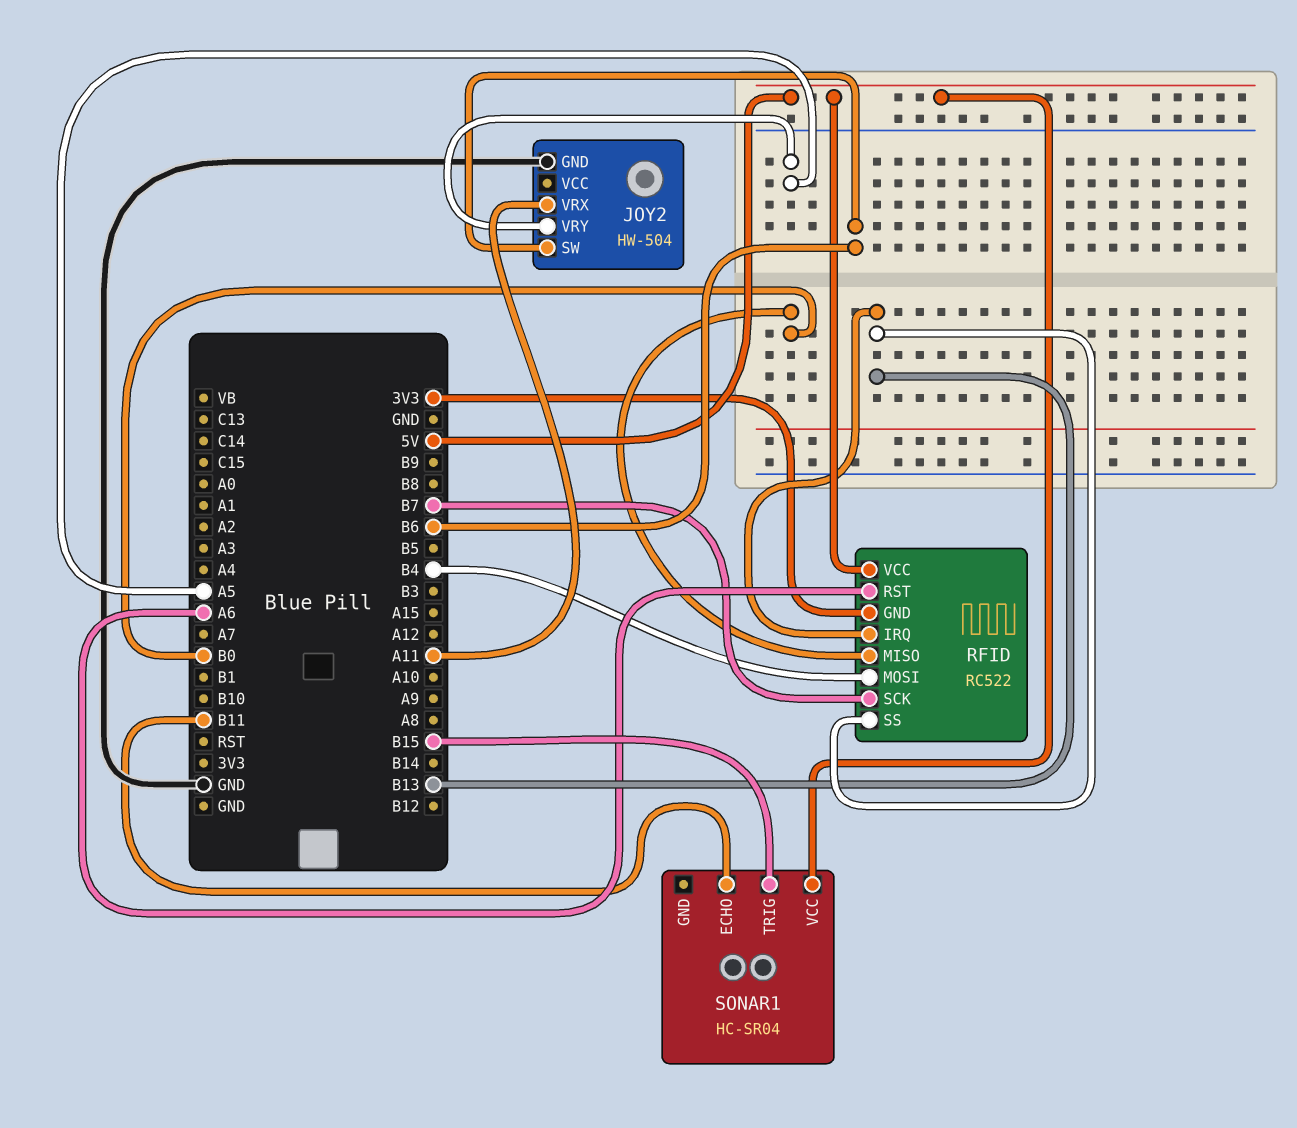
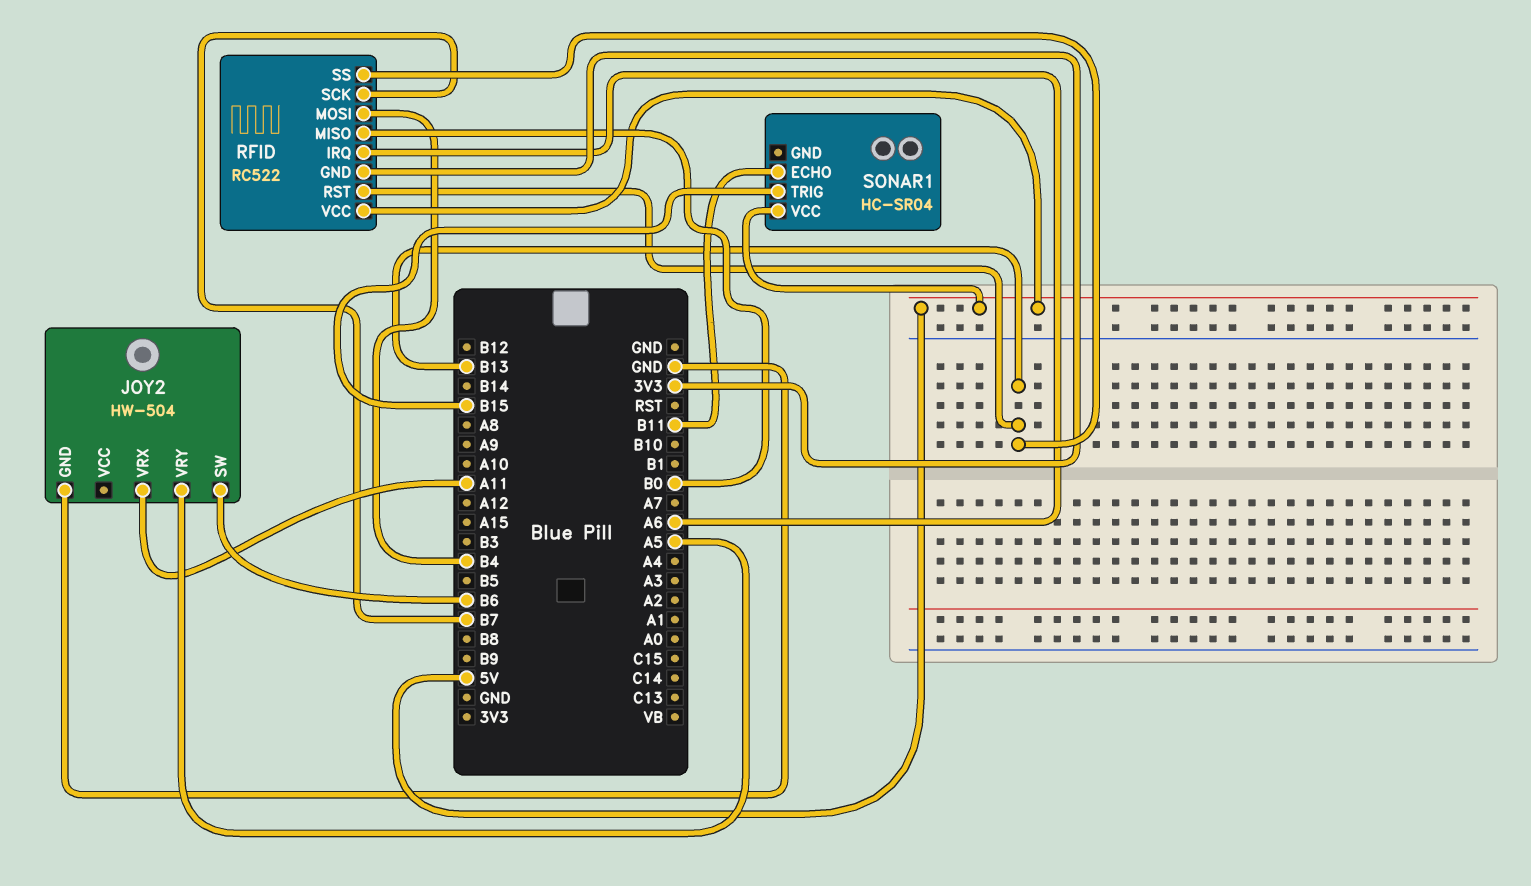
RFID pin IRQ: B13 -> A6
RFID pin RST: A6 -> B13

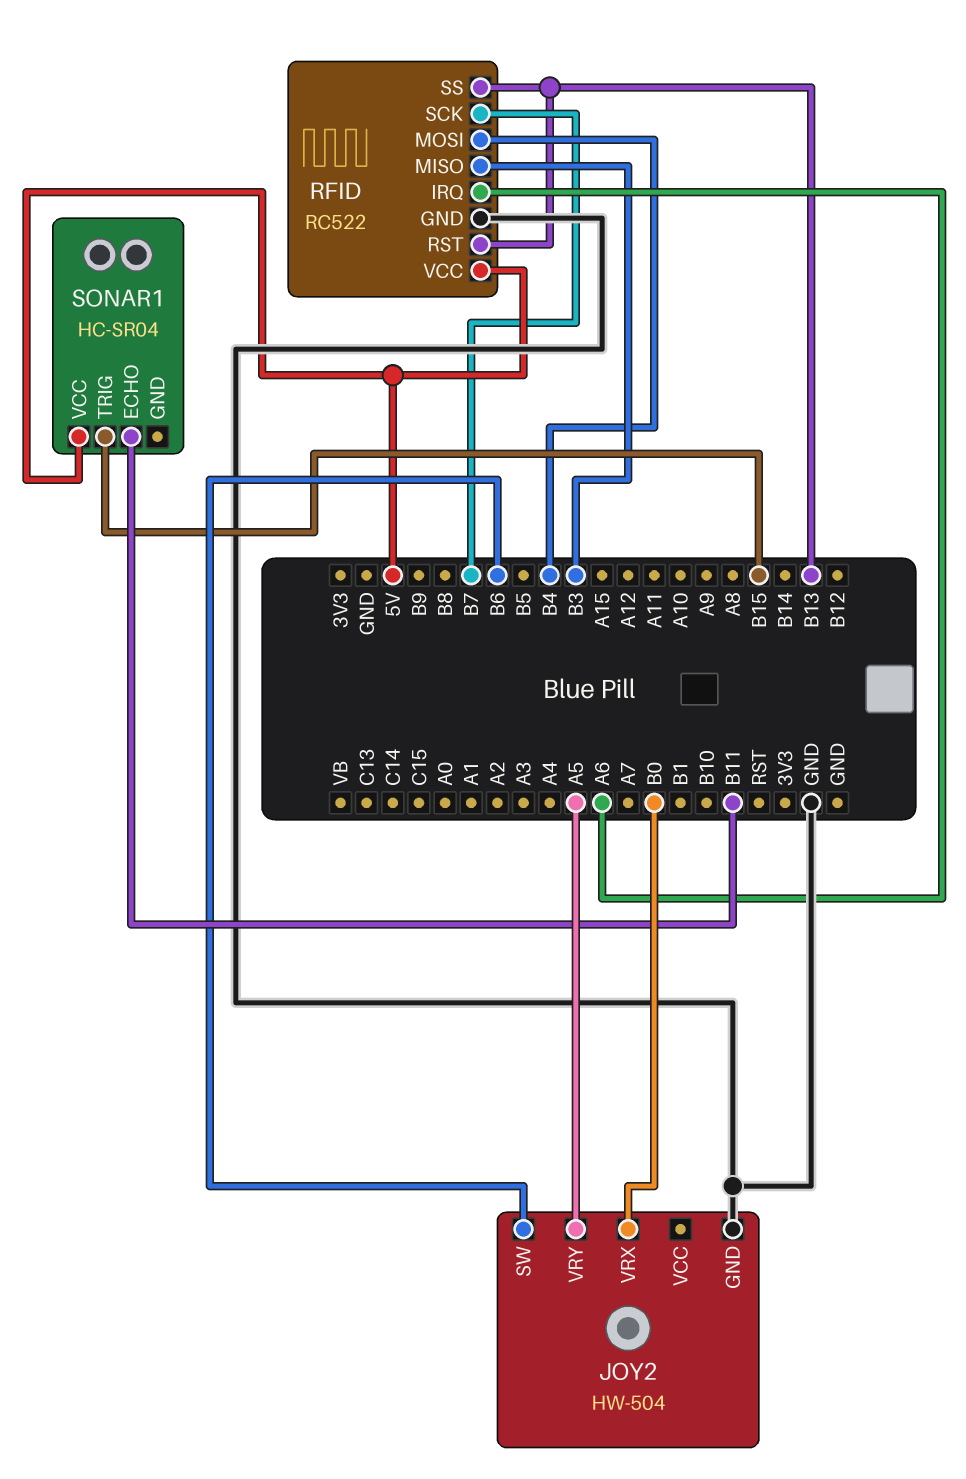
JOY2 pin VRX: A11 -> B0
RFID pin GND: 3V3 -> GND
RFID pin MISO: B0 -> B3

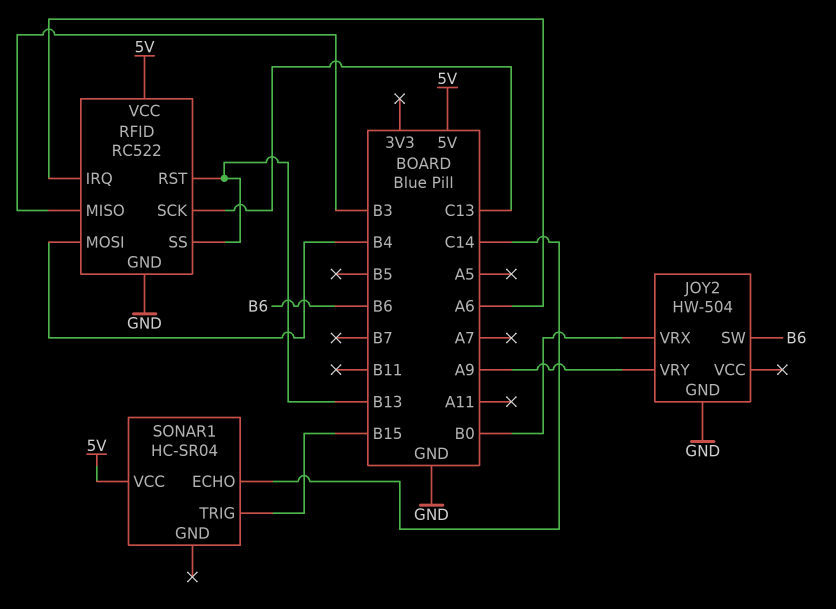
JOY2 pin VRY: A5 -> A9
RFID pin SCK: B7 -> C13
SONAR1 pin ECHO: B11 -> C14

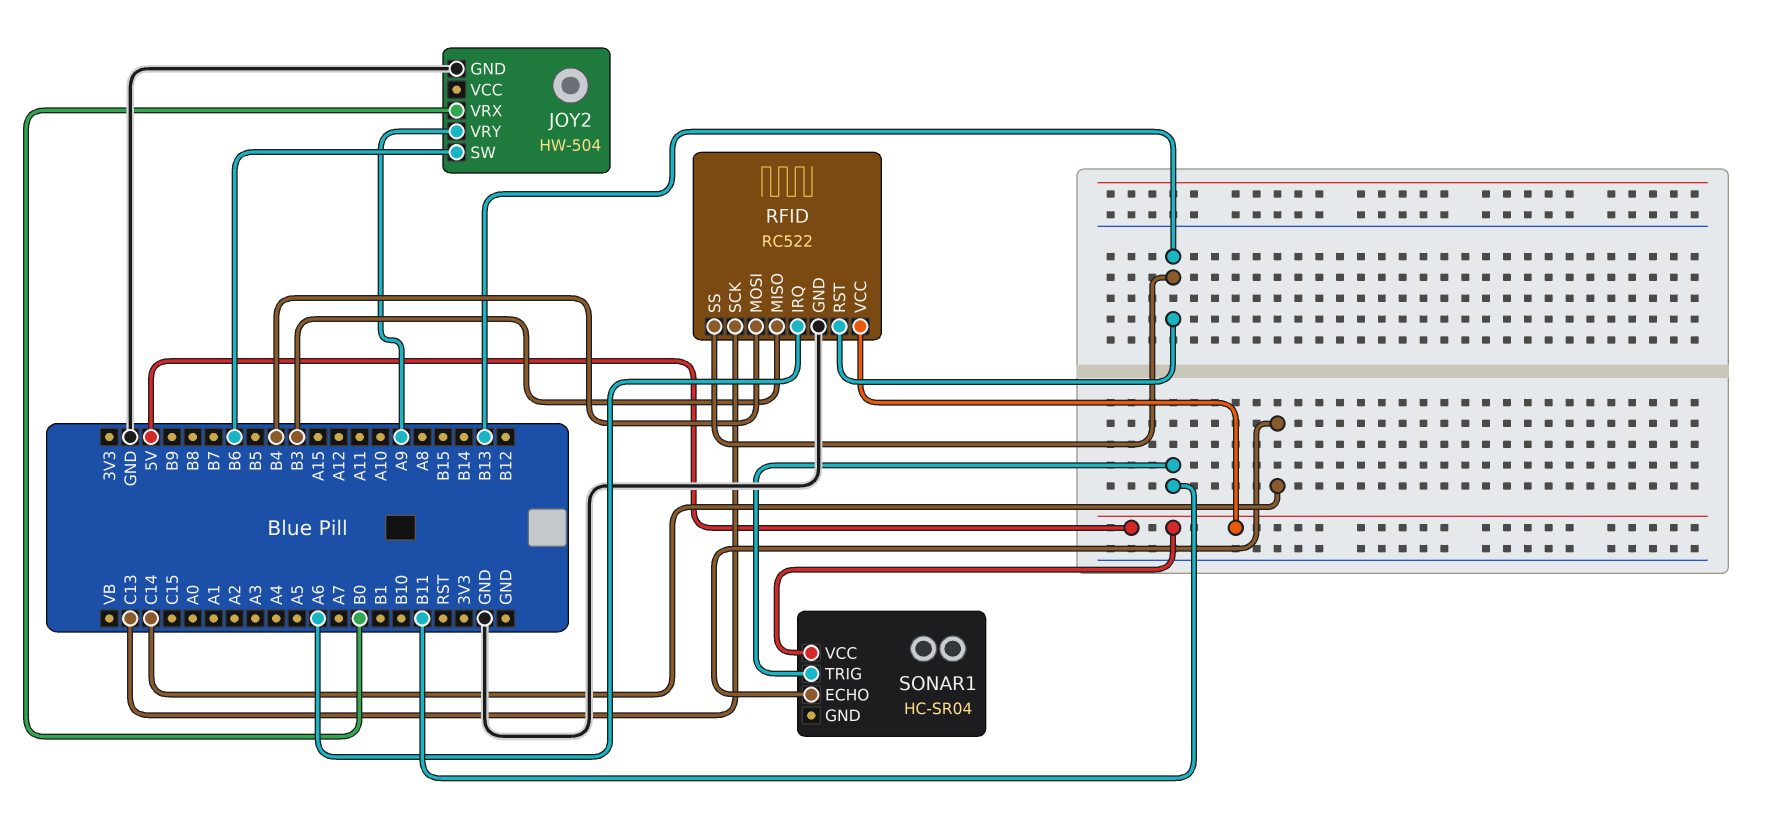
SONAR1 pin TRIG: B15 -> B11

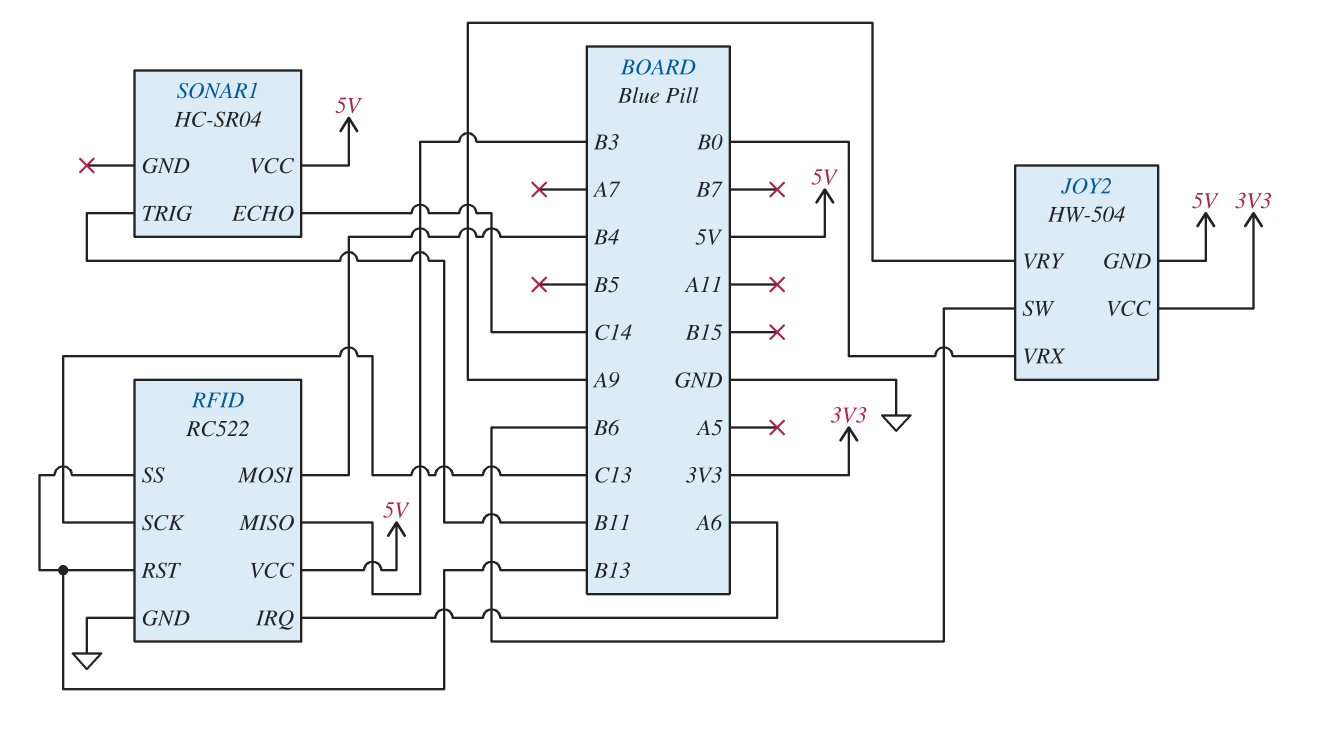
JOY2 pin GND: GND -> 5V
JOY2 pin VCC: none -> 3V3

